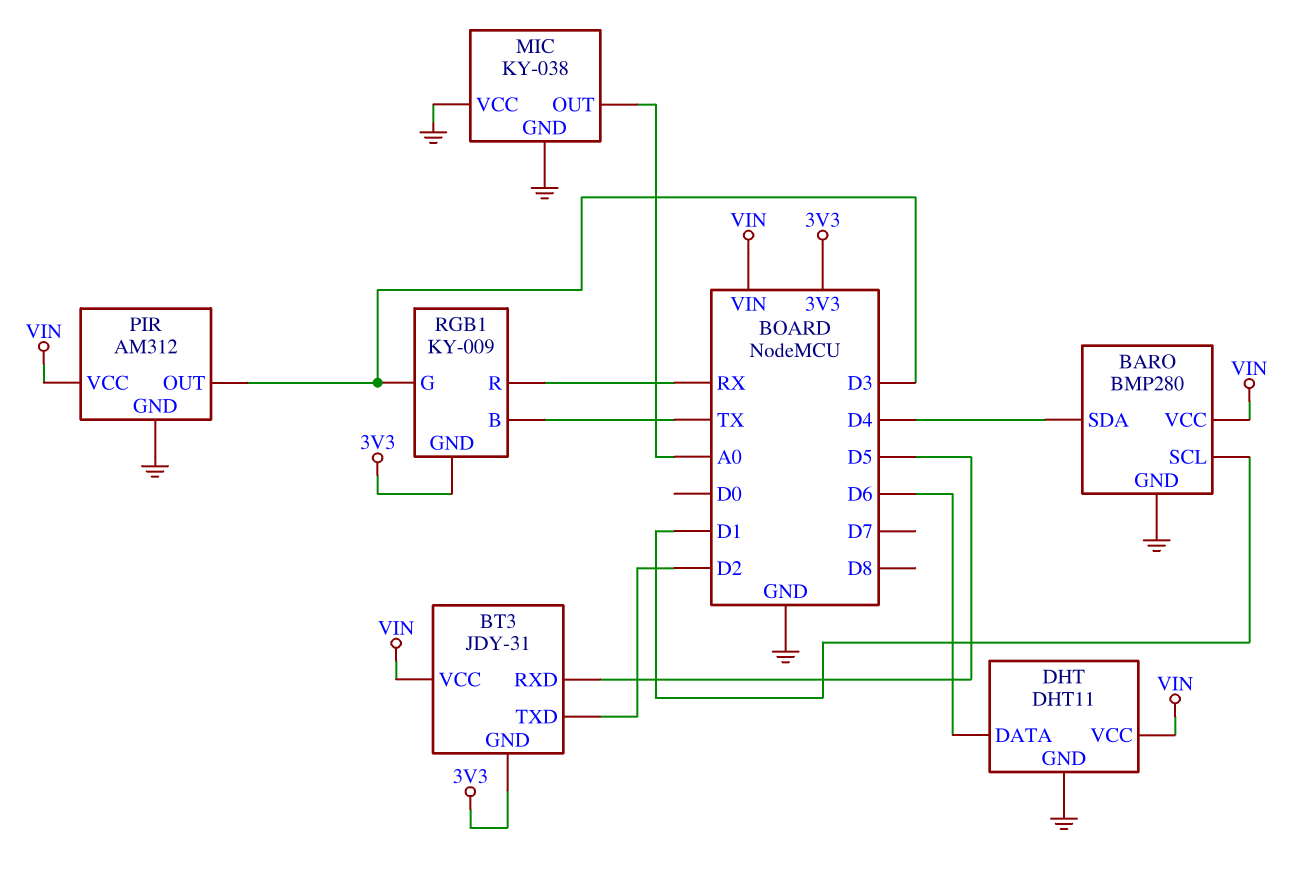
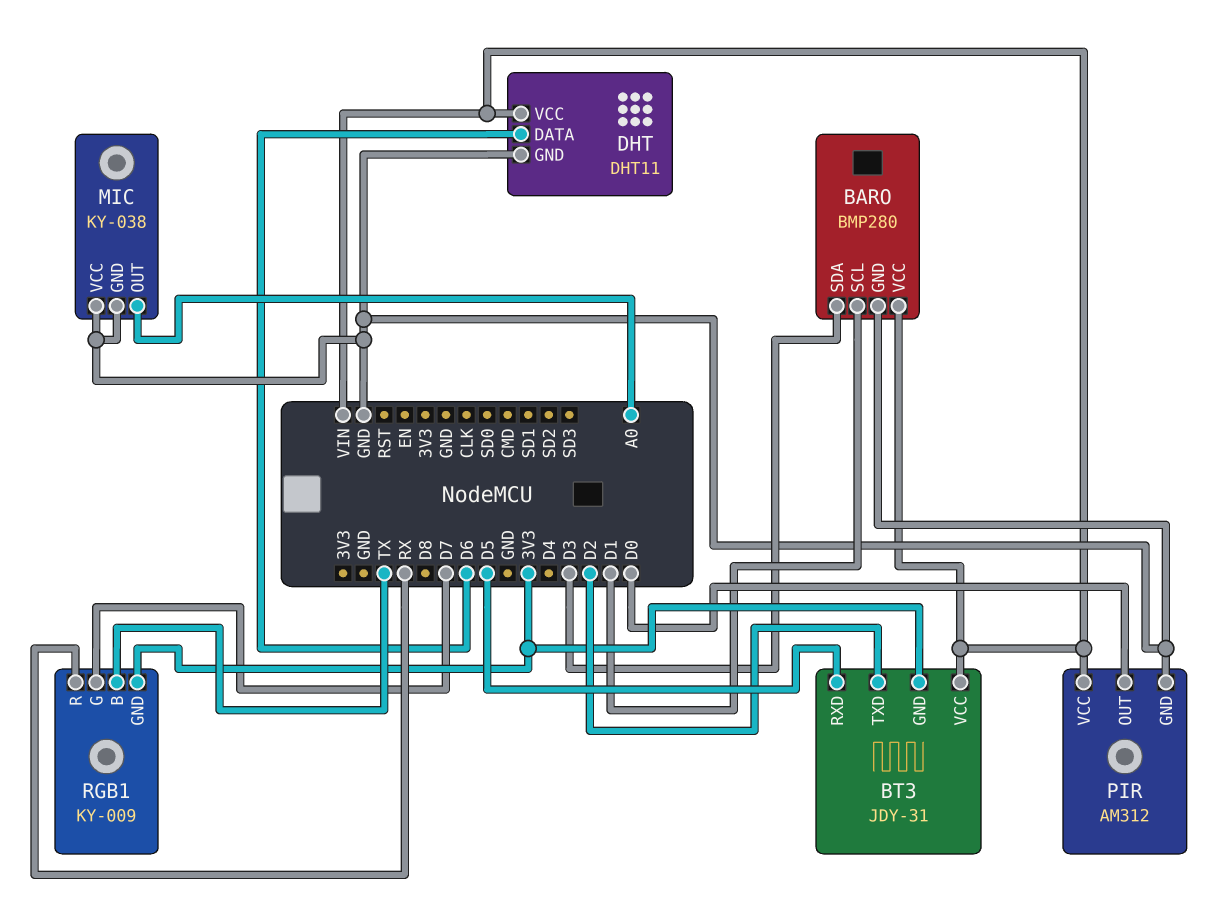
BARO pin SDA: D4 -> D3
PIR pin OUT: D3 -> D0
RGB1 pin G: D3 -> D7

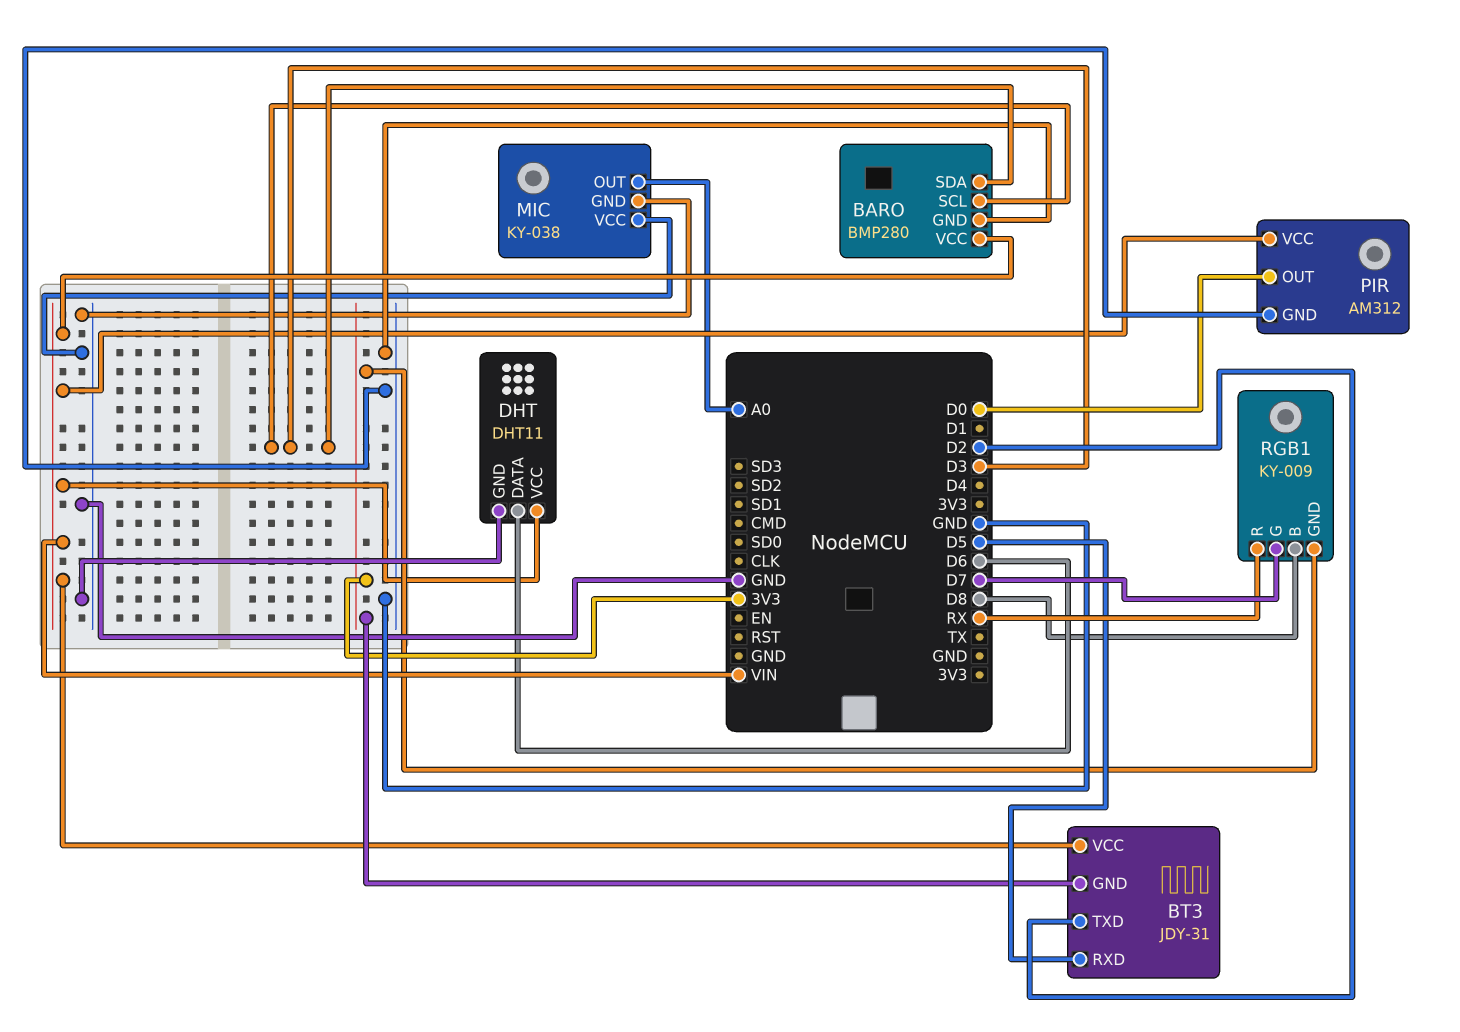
BARO pin SCL: D1 -> D3
RGB1 pin B: TX -> D8

